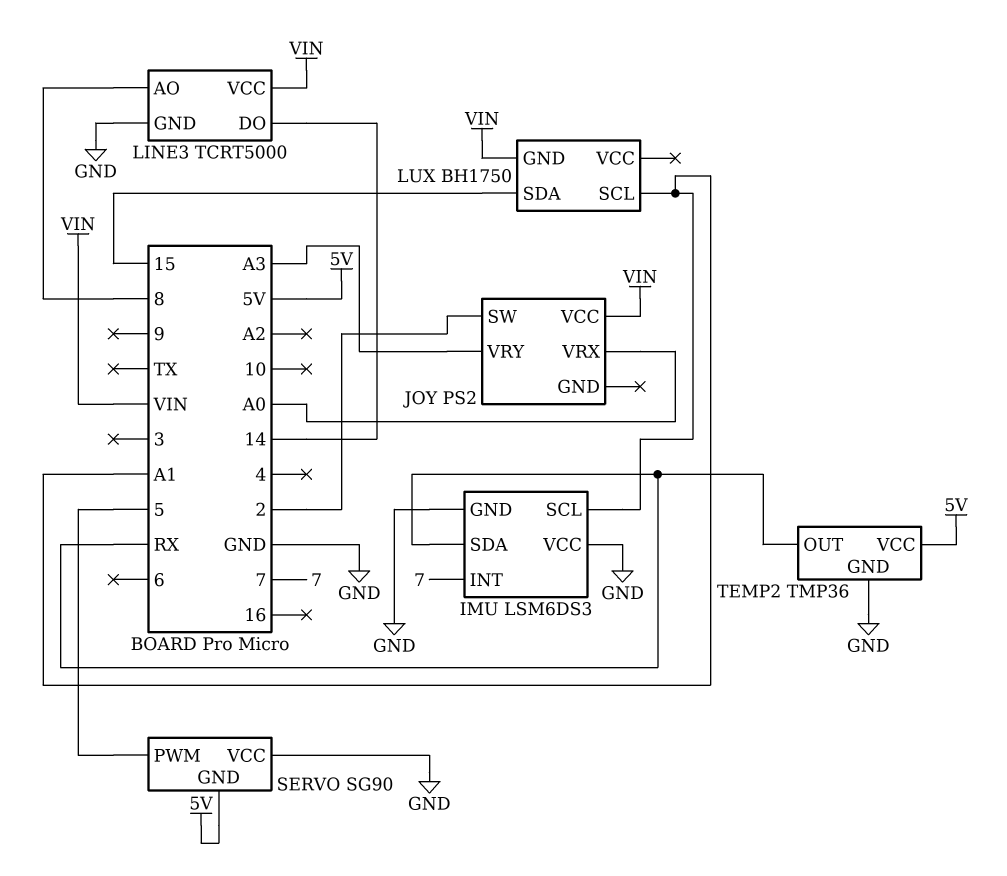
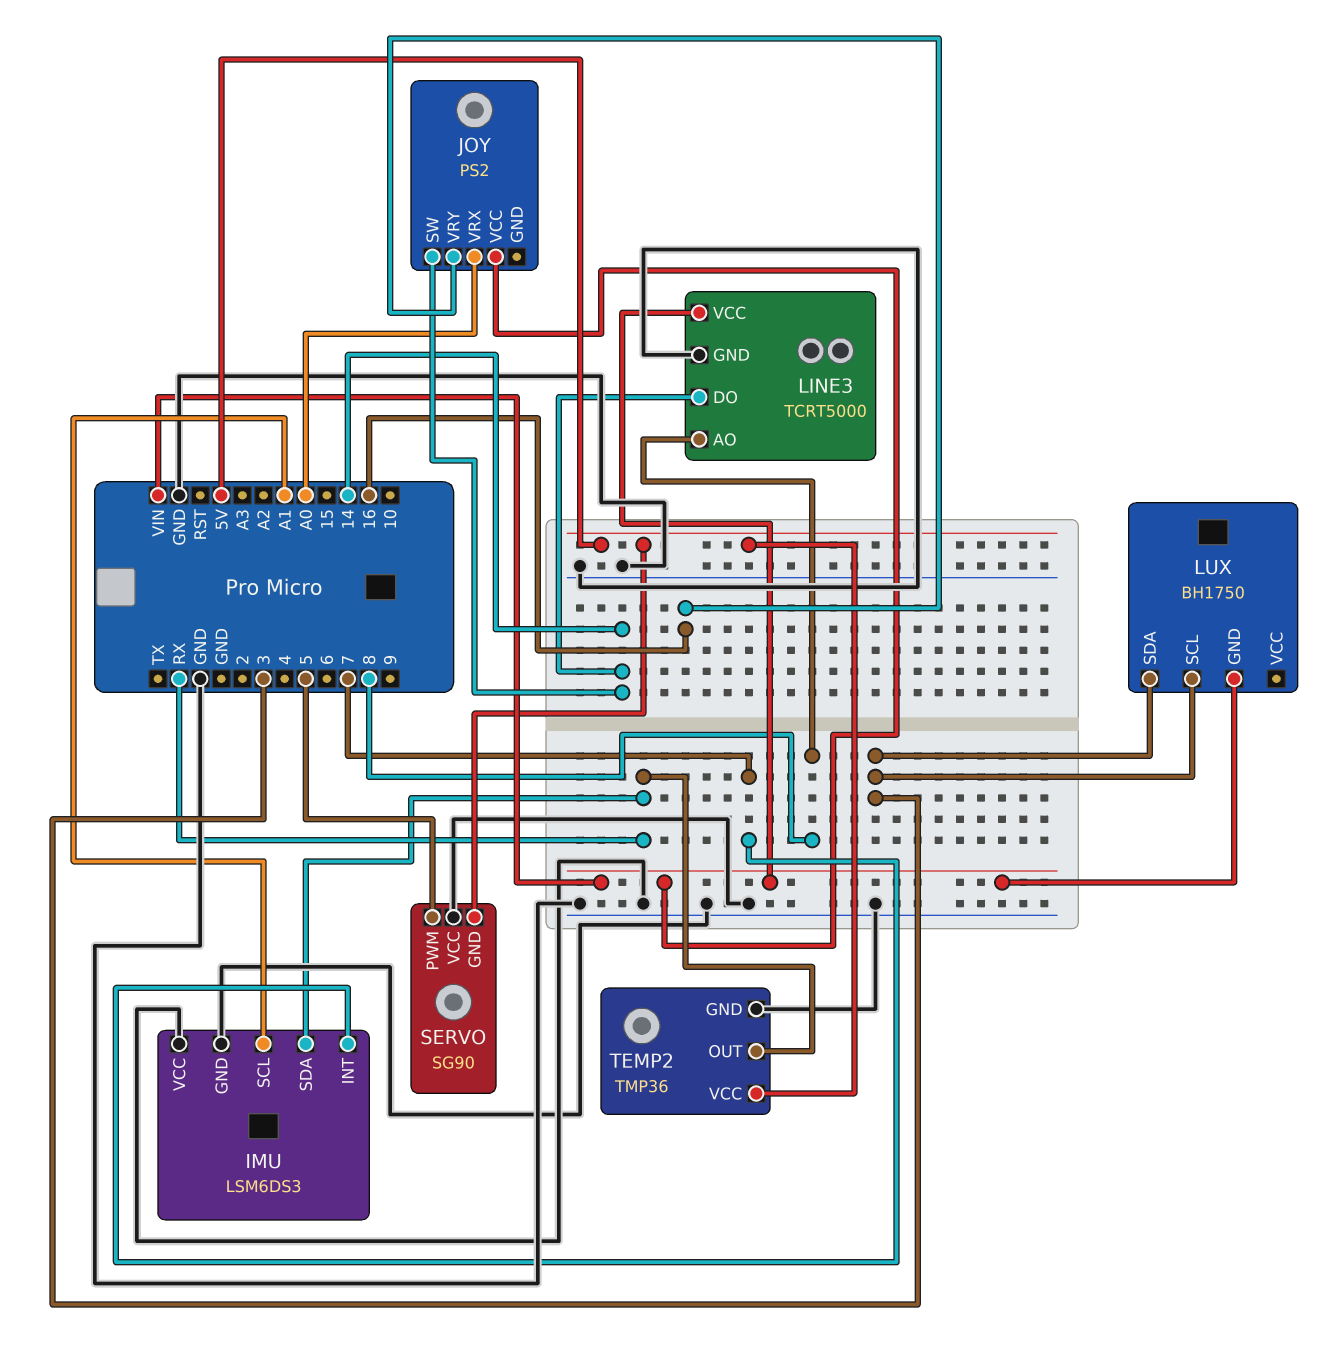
JOY pin SW: 2 -> 14
JOY pin VRY: A3 -> 16
LUX pin SCL: A1 -> 3
LUX pin SDA: 15 -> 3

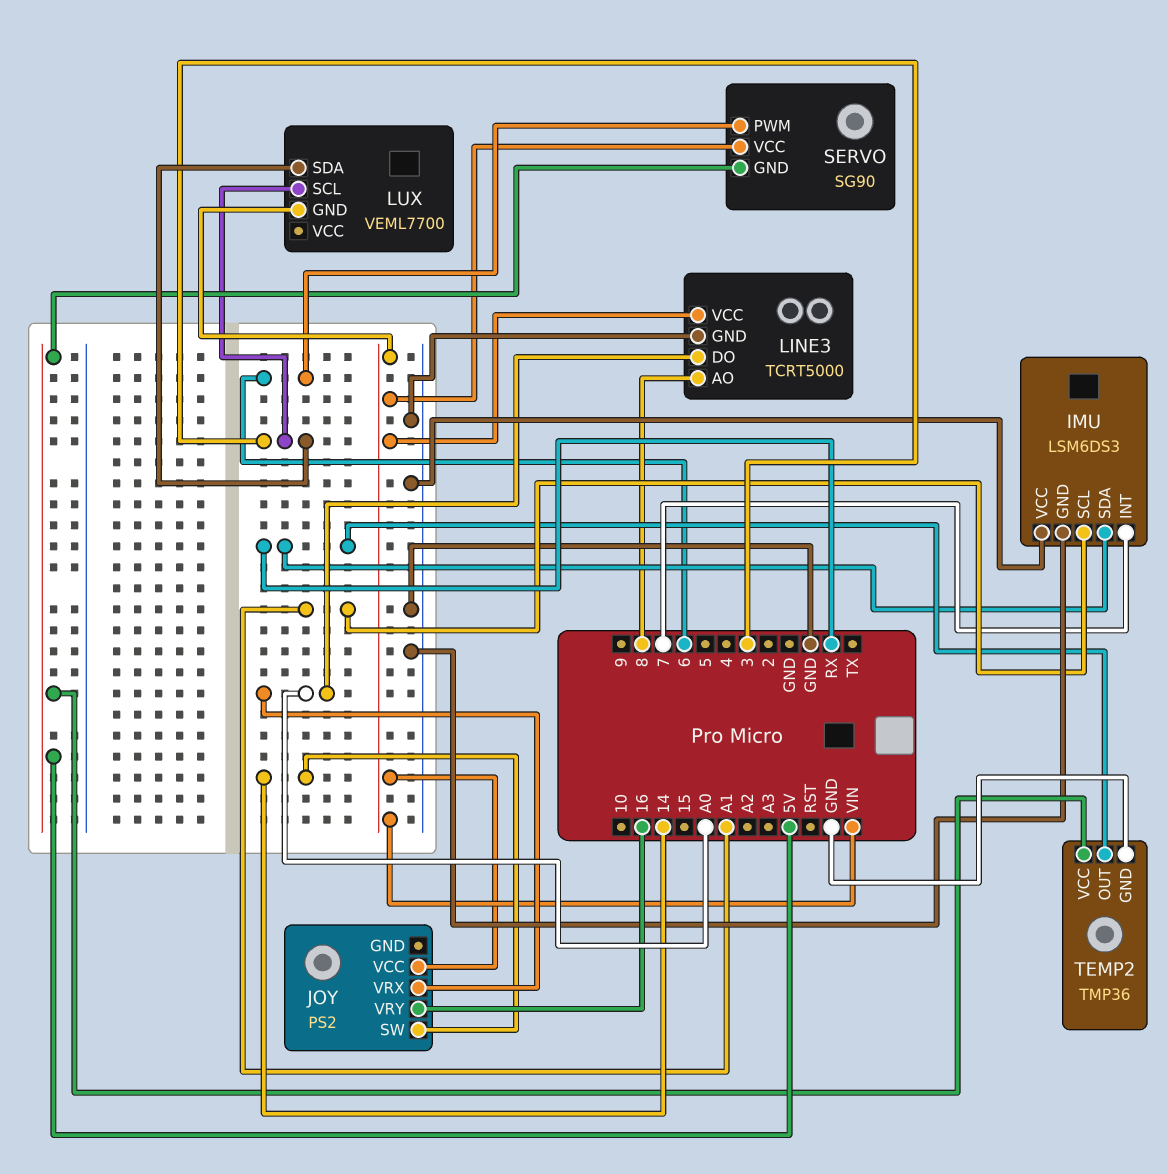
LINE3 pin DO: 14 -> A0
LUX: BH1750 -> VEML7700
SERVO pin PWM: 5 -> 6
SERVO pin VCC: GND -> VIN

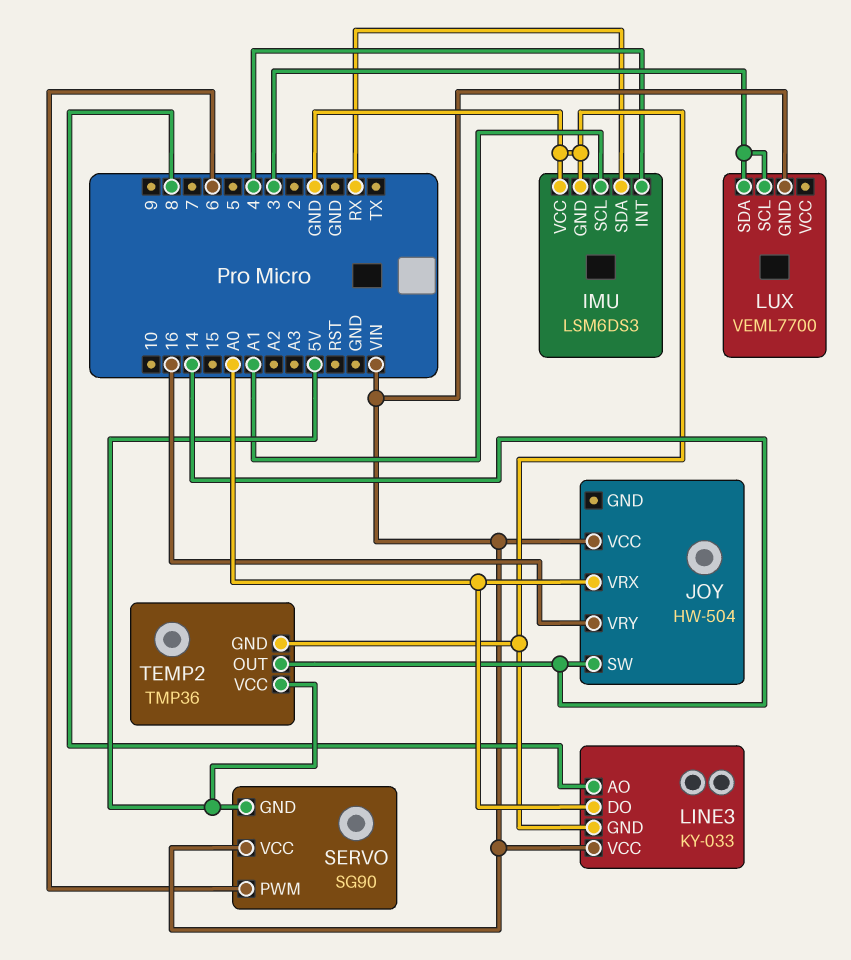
IMU pin INT: 7 -> 4
JOY: PS2 -> HW-504
LINE3: TCRT5000 -> KY-033
TEMP2 pin OUT: RX -> 14

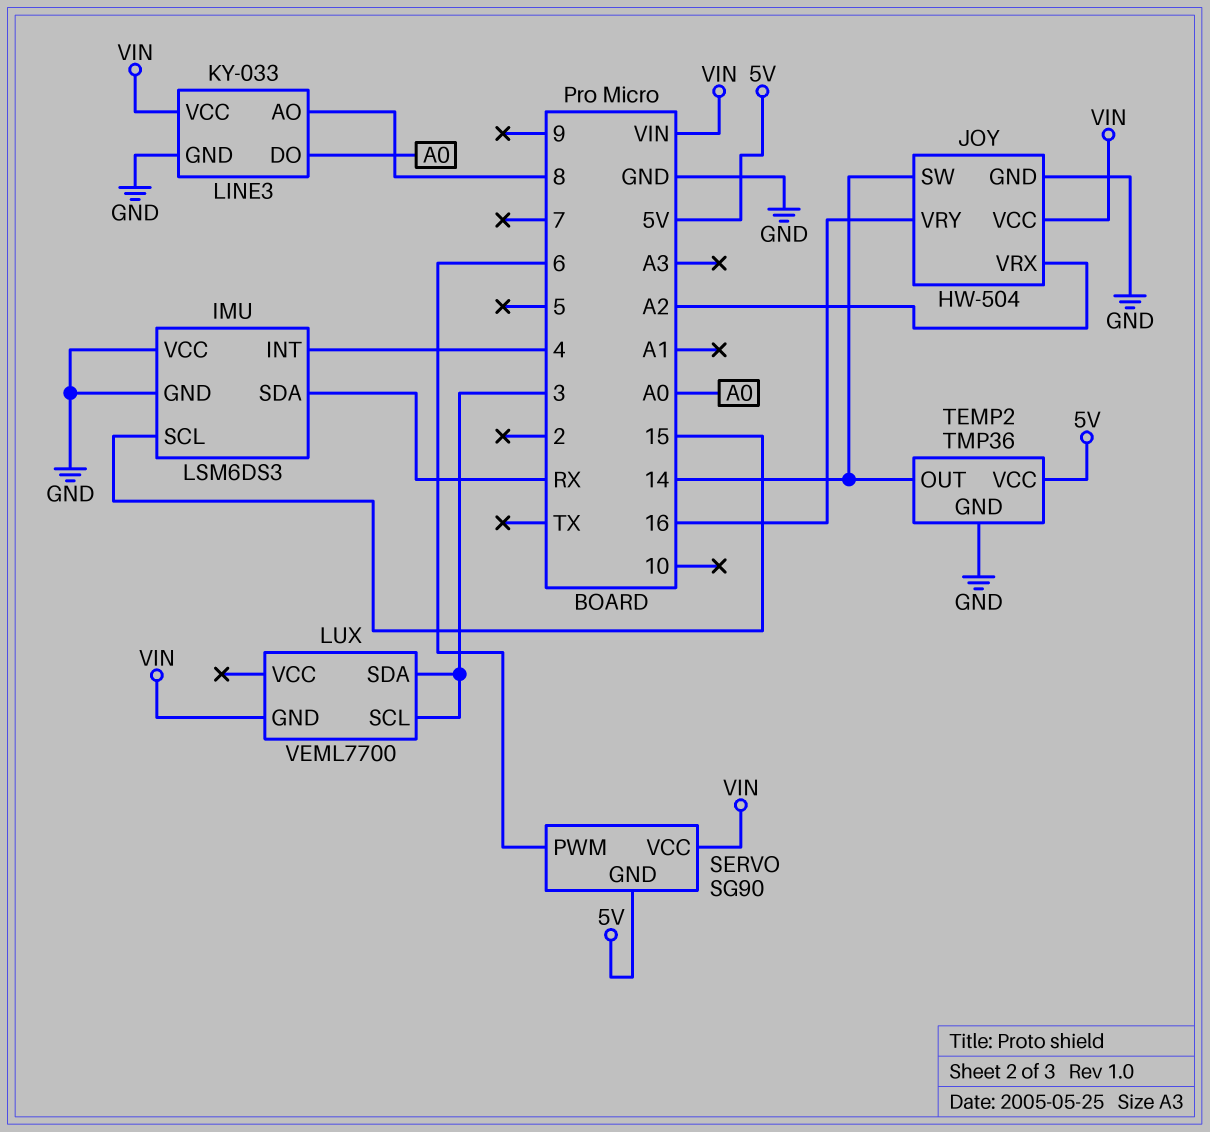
IMU pin SCL: A1 -> 15
JOY pin GND: none -> GND
JOY pin VRX: A0 -> A2

